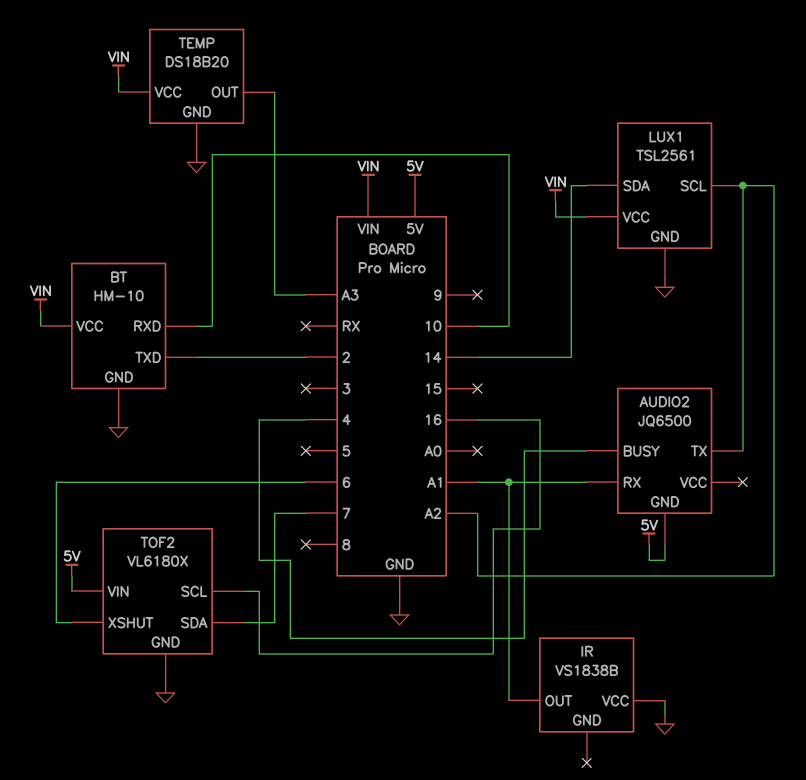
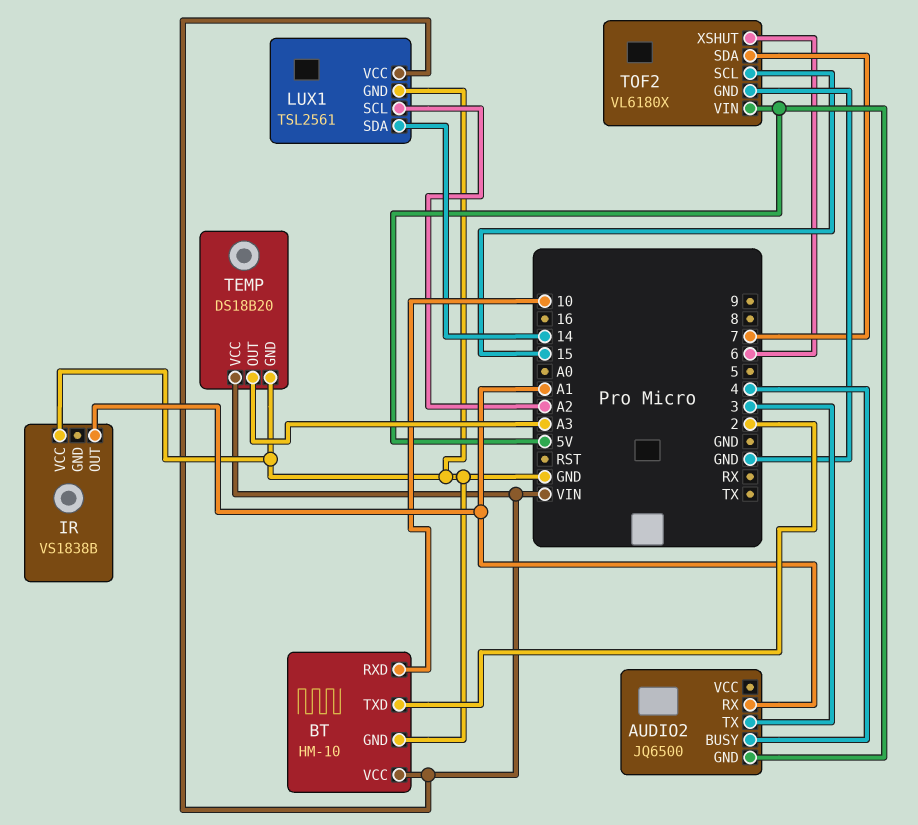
AUDIO2 pin TX: A2 -> 3
TOF2 pin SCL: 16 -> 15

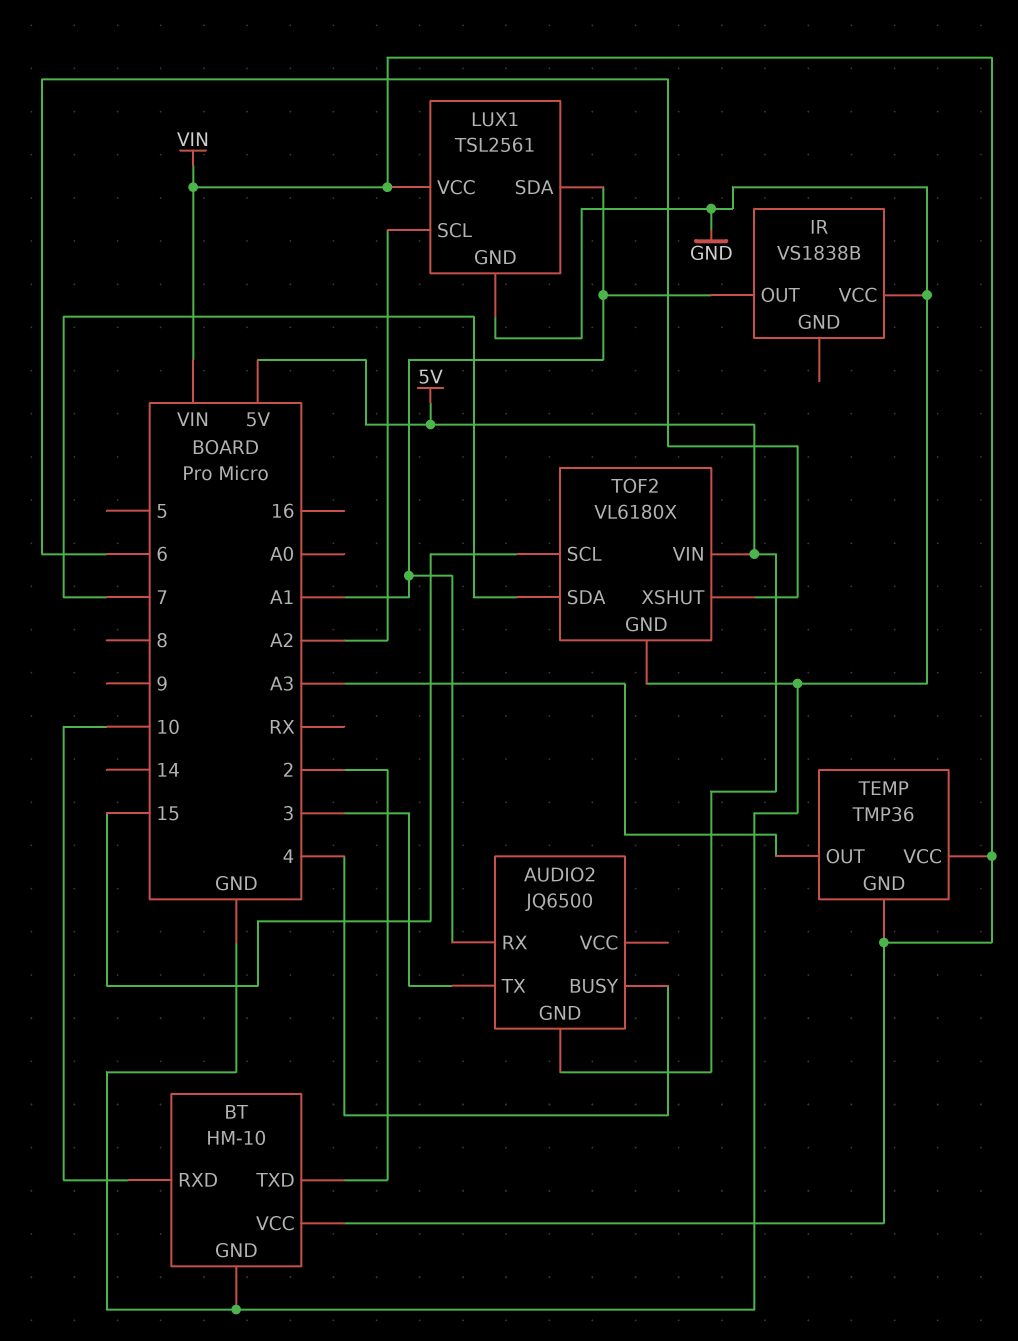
LUX1 pin SDA: 14 -> A1
TEMP: DS18B20 -> TMP36
TEMP pin GND: GND -> VIN

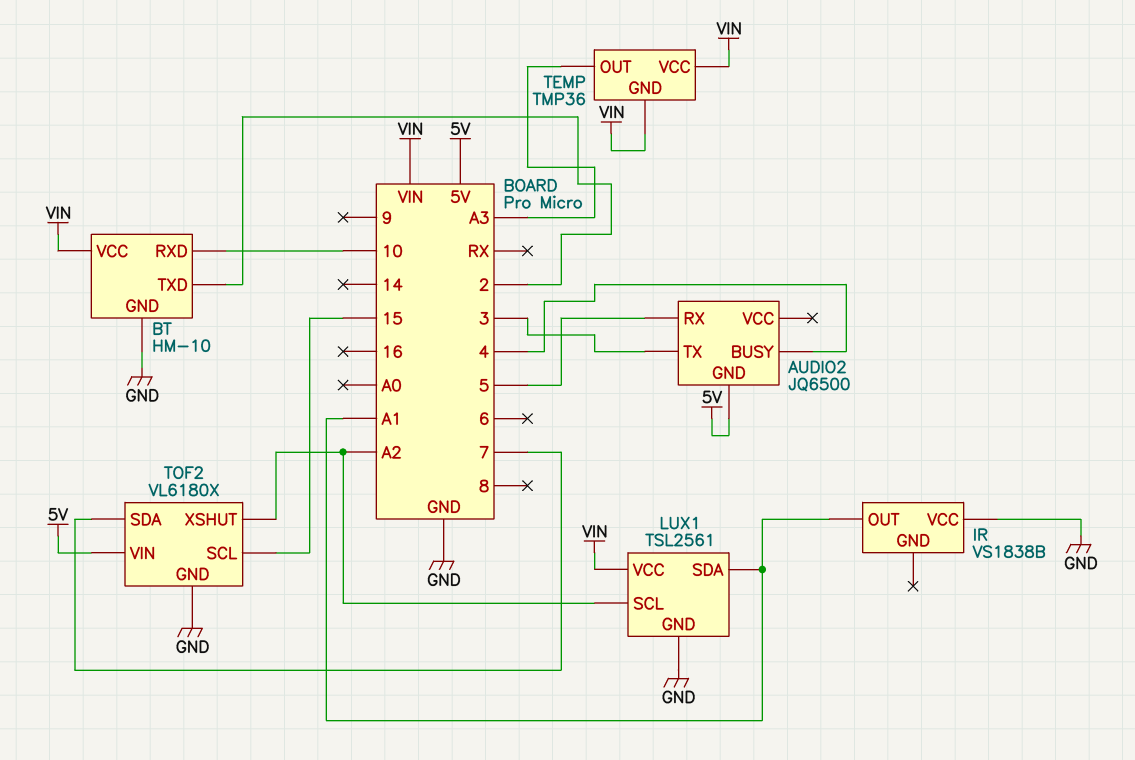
AUDIO2 pin RX: A1 -> 5
TOF2 pin XSHUT: 6 -> A2

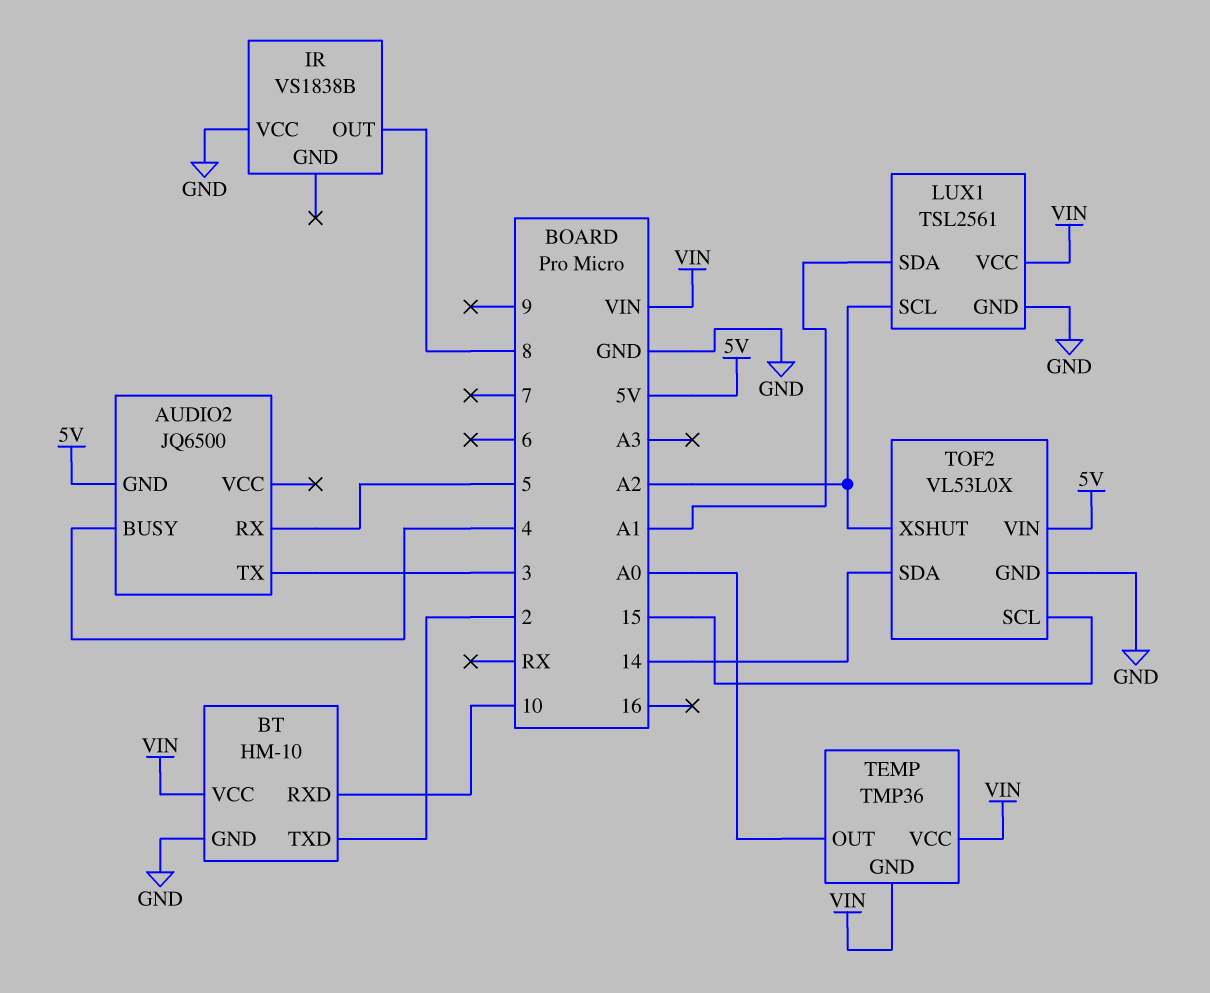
IR pin OUT: A1 -> 8
TEMP pin OUT: A3 -> A0
TOF2: VL6180X -> VL53L0X
TOF2 pin SDA: 7 -> 14

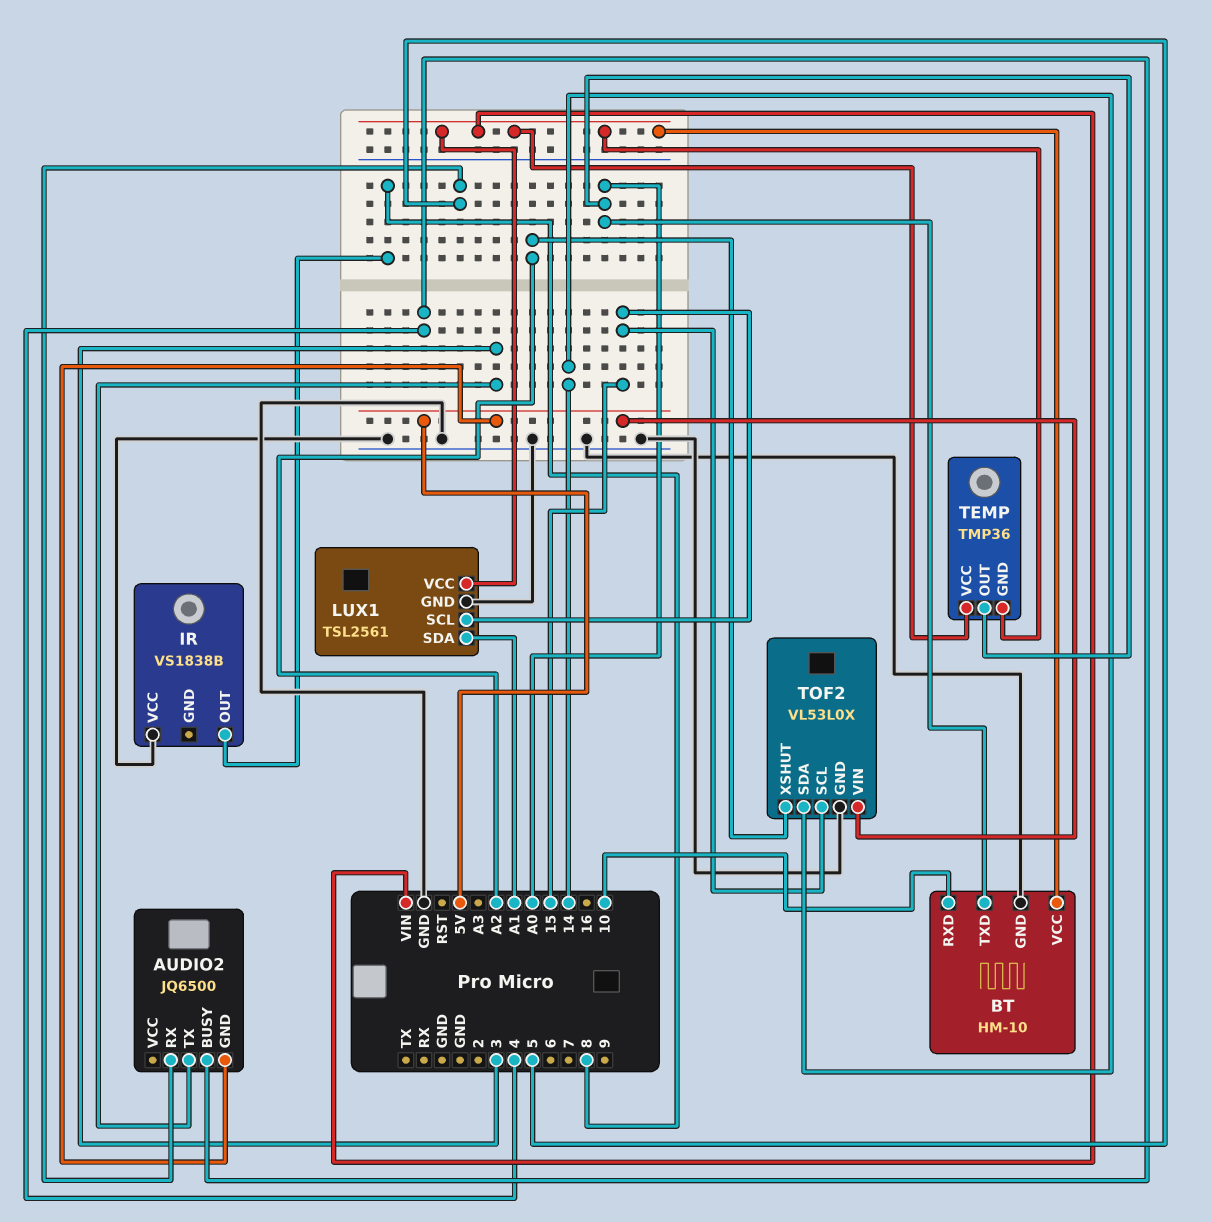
BT pin TXD: 2 -> A0
LUX1 pin SCL: A2 -> 15

